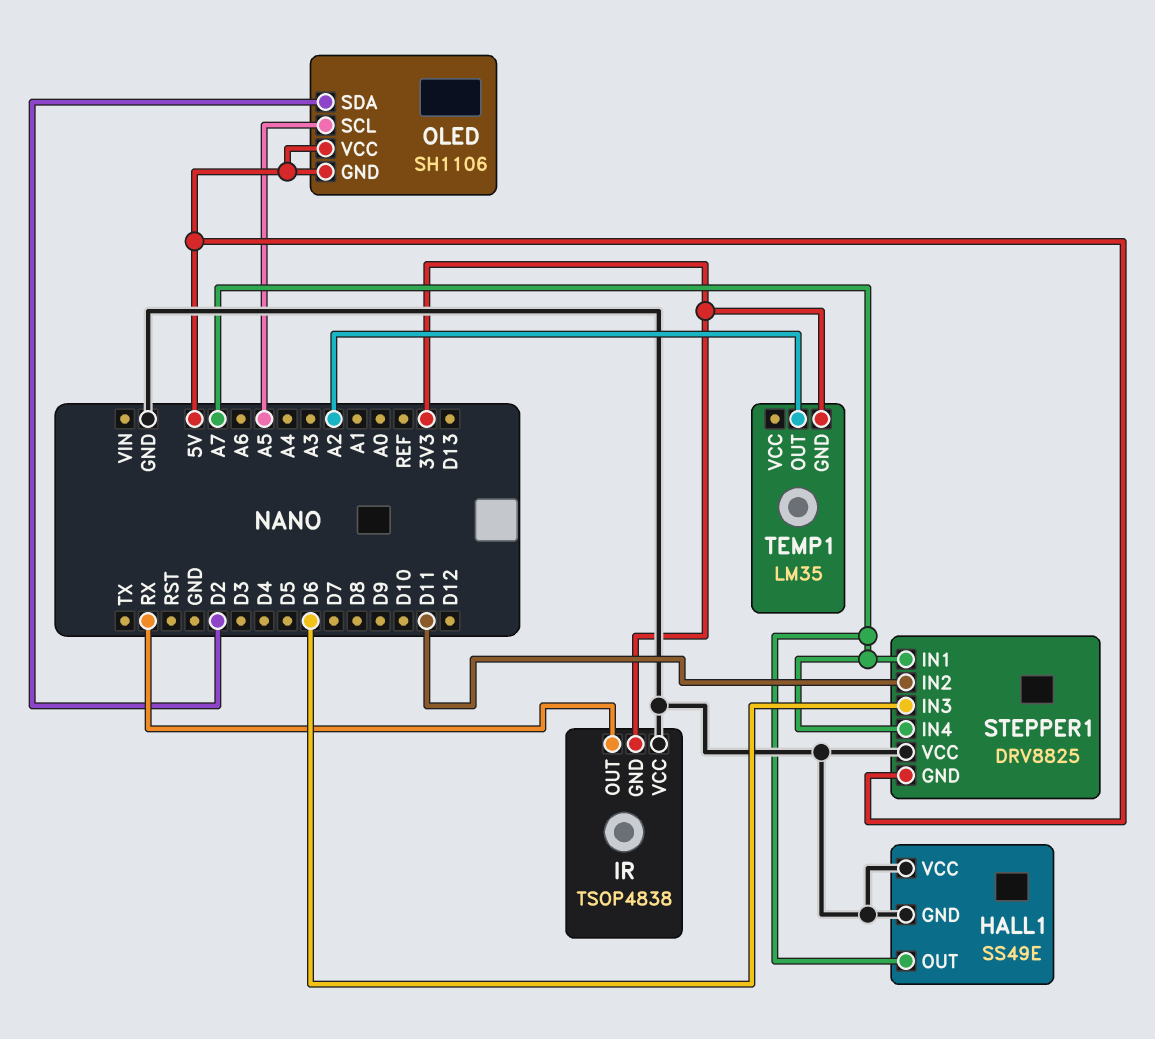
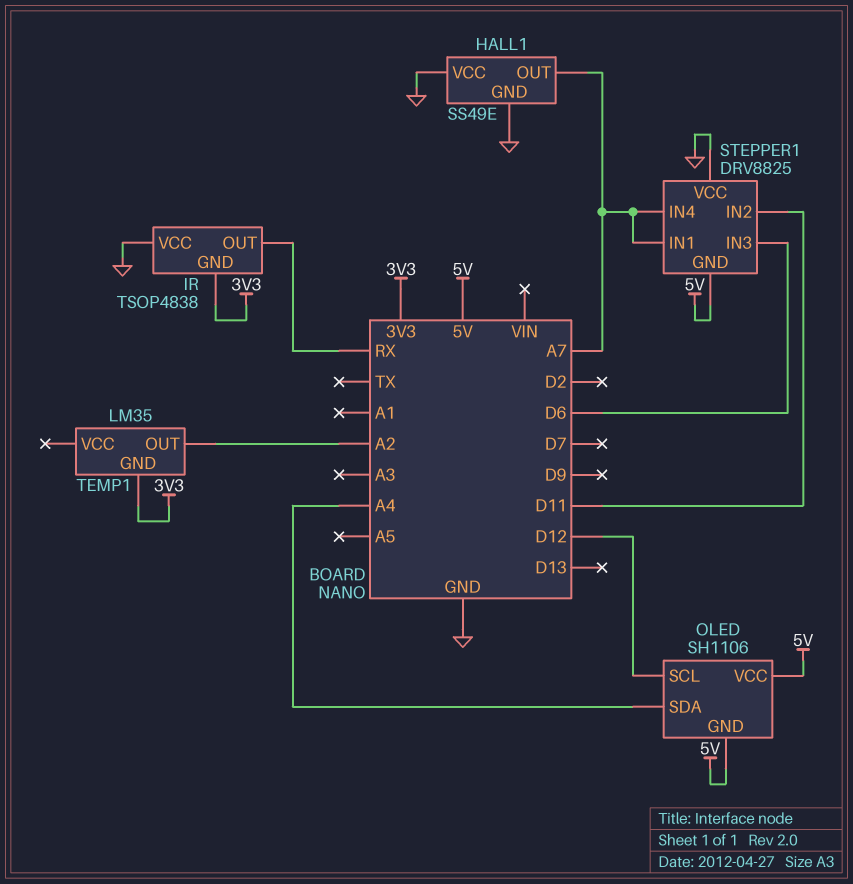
OLED pin SCL: A5 -> D12
OLED pin SDA: D2 -> A4

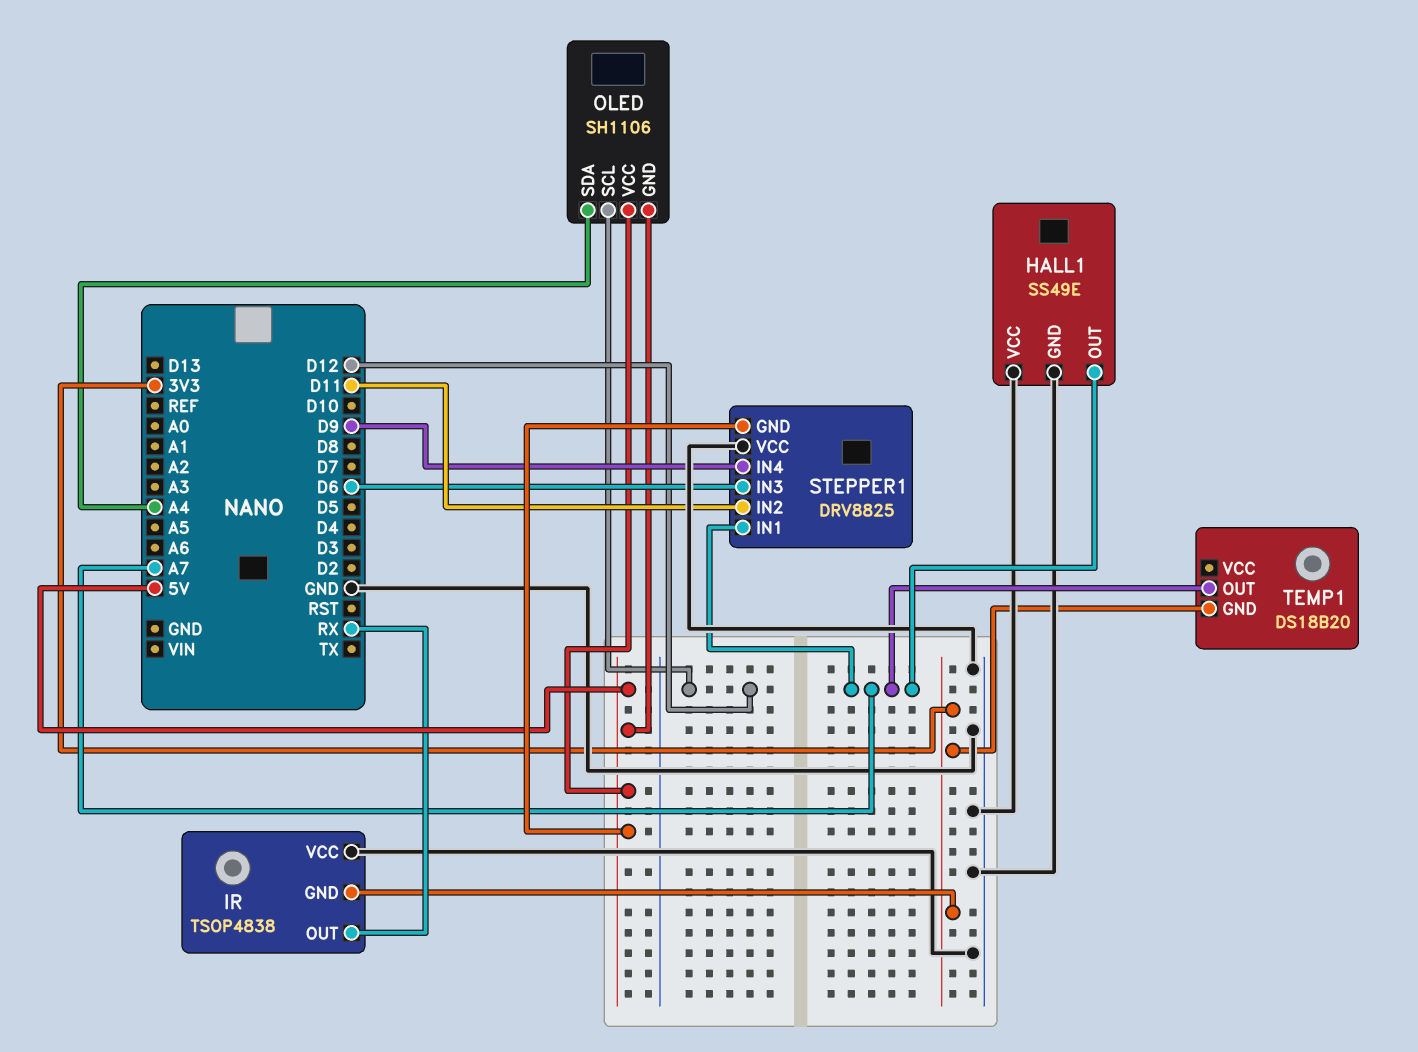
STEPPER1 pin IN4: A7 -> D9
TEMP1: LM35 -> DS18B20
TEMP1 pin OUT: A2 -> A7

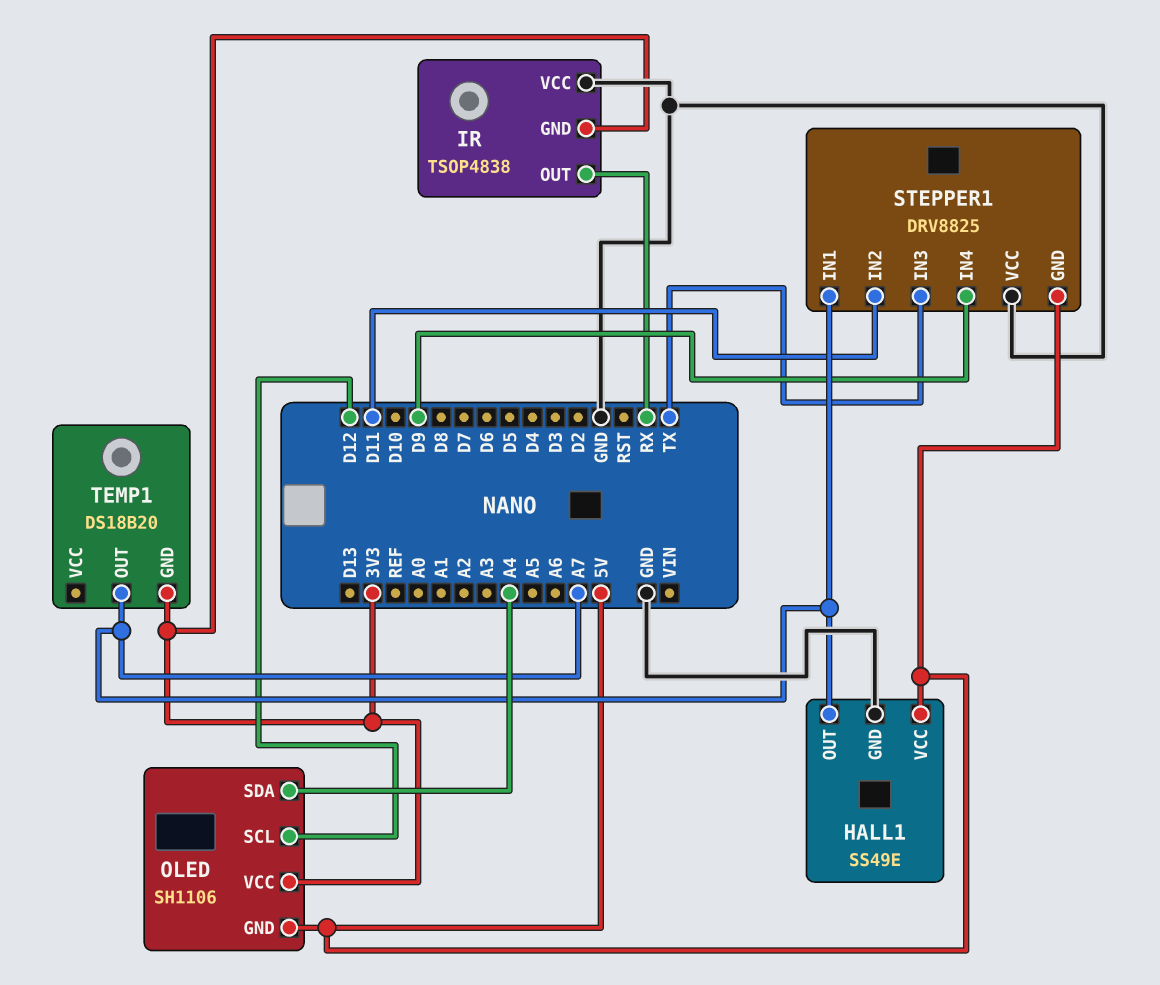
HALL1 pin VCC: GND -> 5V
OLED pin VCC: 5V -> 3V3
STEPPER1 pin IN3: D6 -> TX

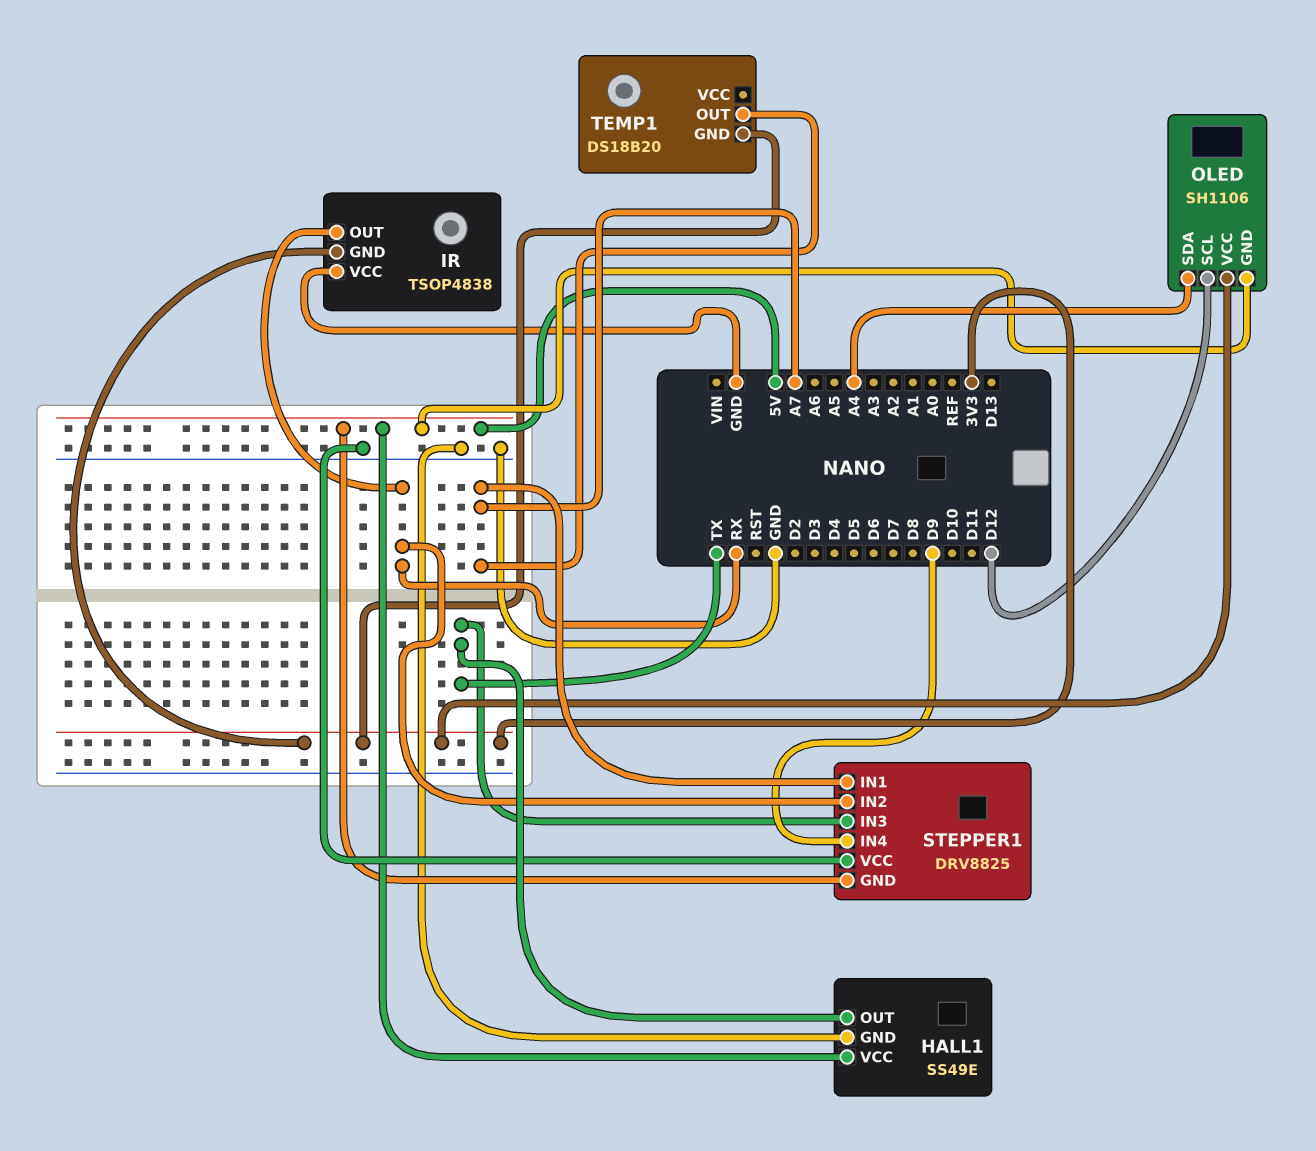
HALL1 pin OUT: A7 -> TX
STEPPER1 pin IN2: D11 -> RX

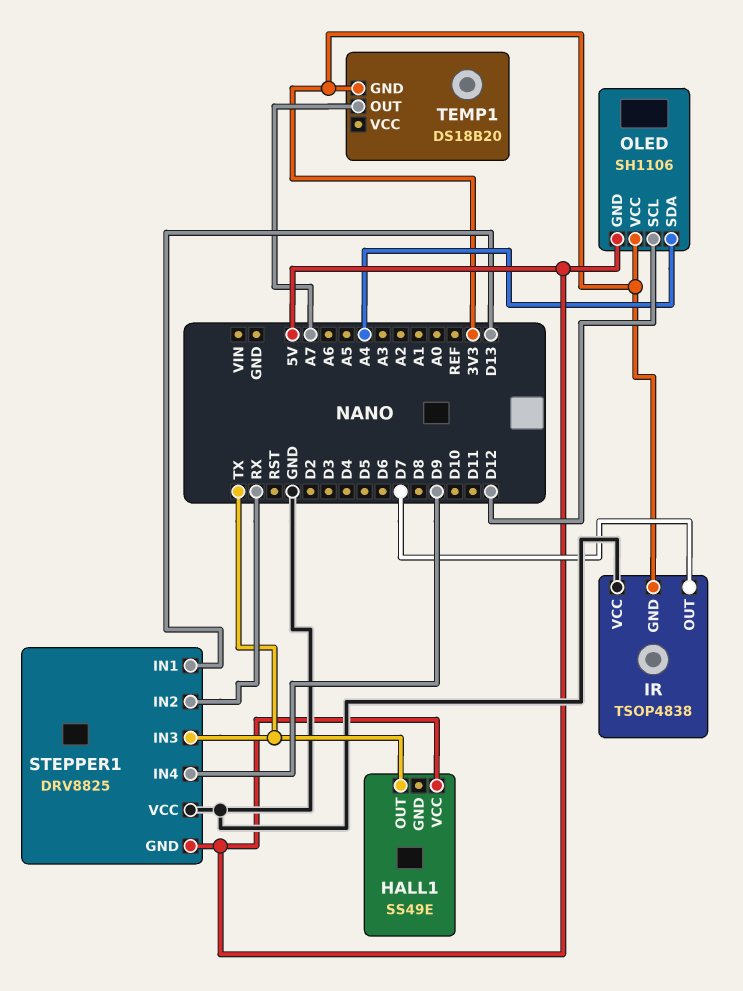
HALL1 pin GND: GND -> none
IR pin OUT: RX -> D7
STEPPER1 pin IN1: A7 -> D13

